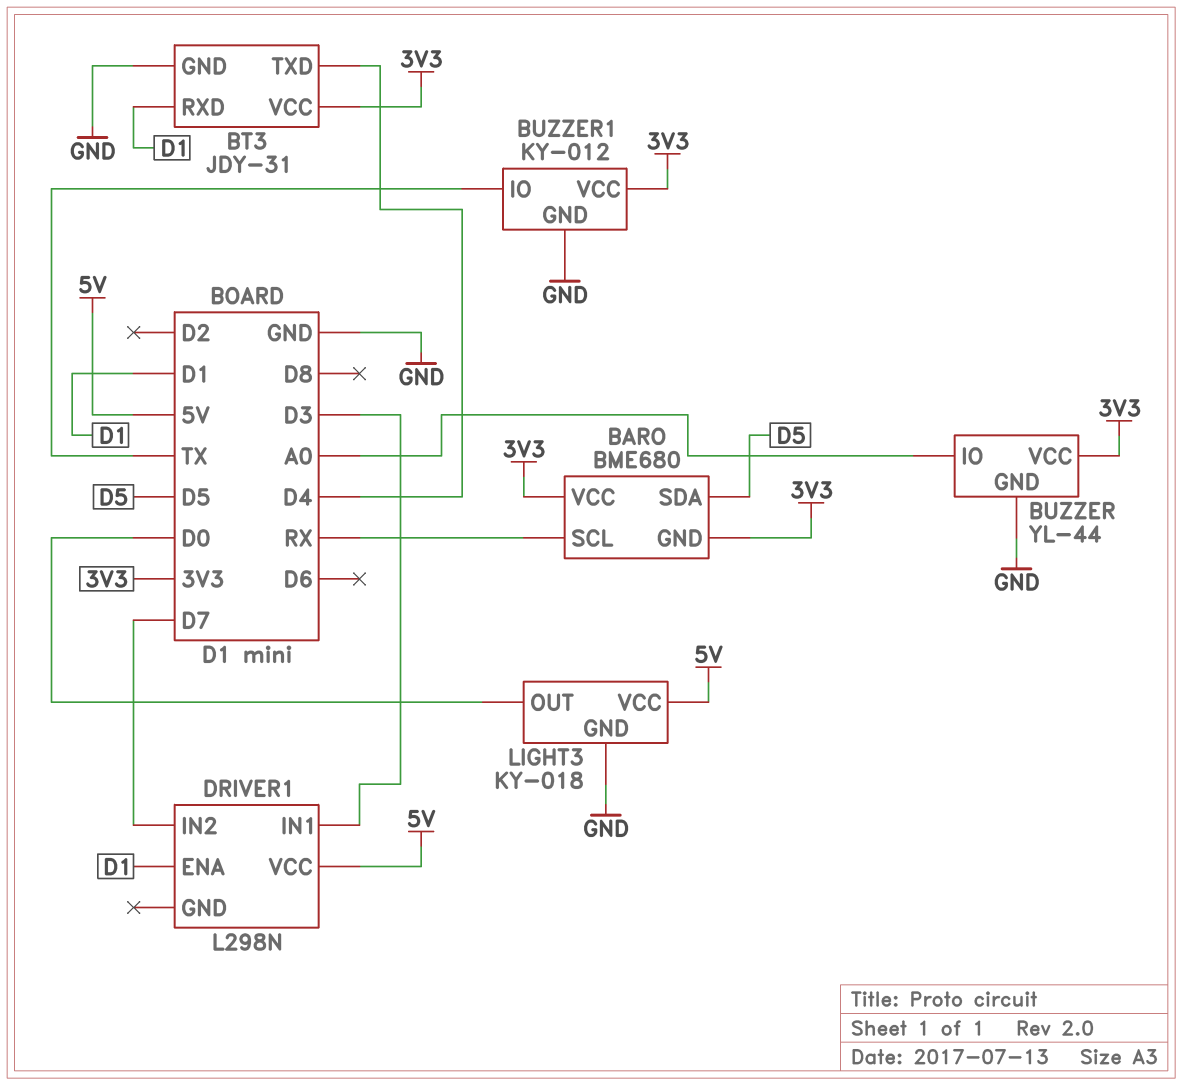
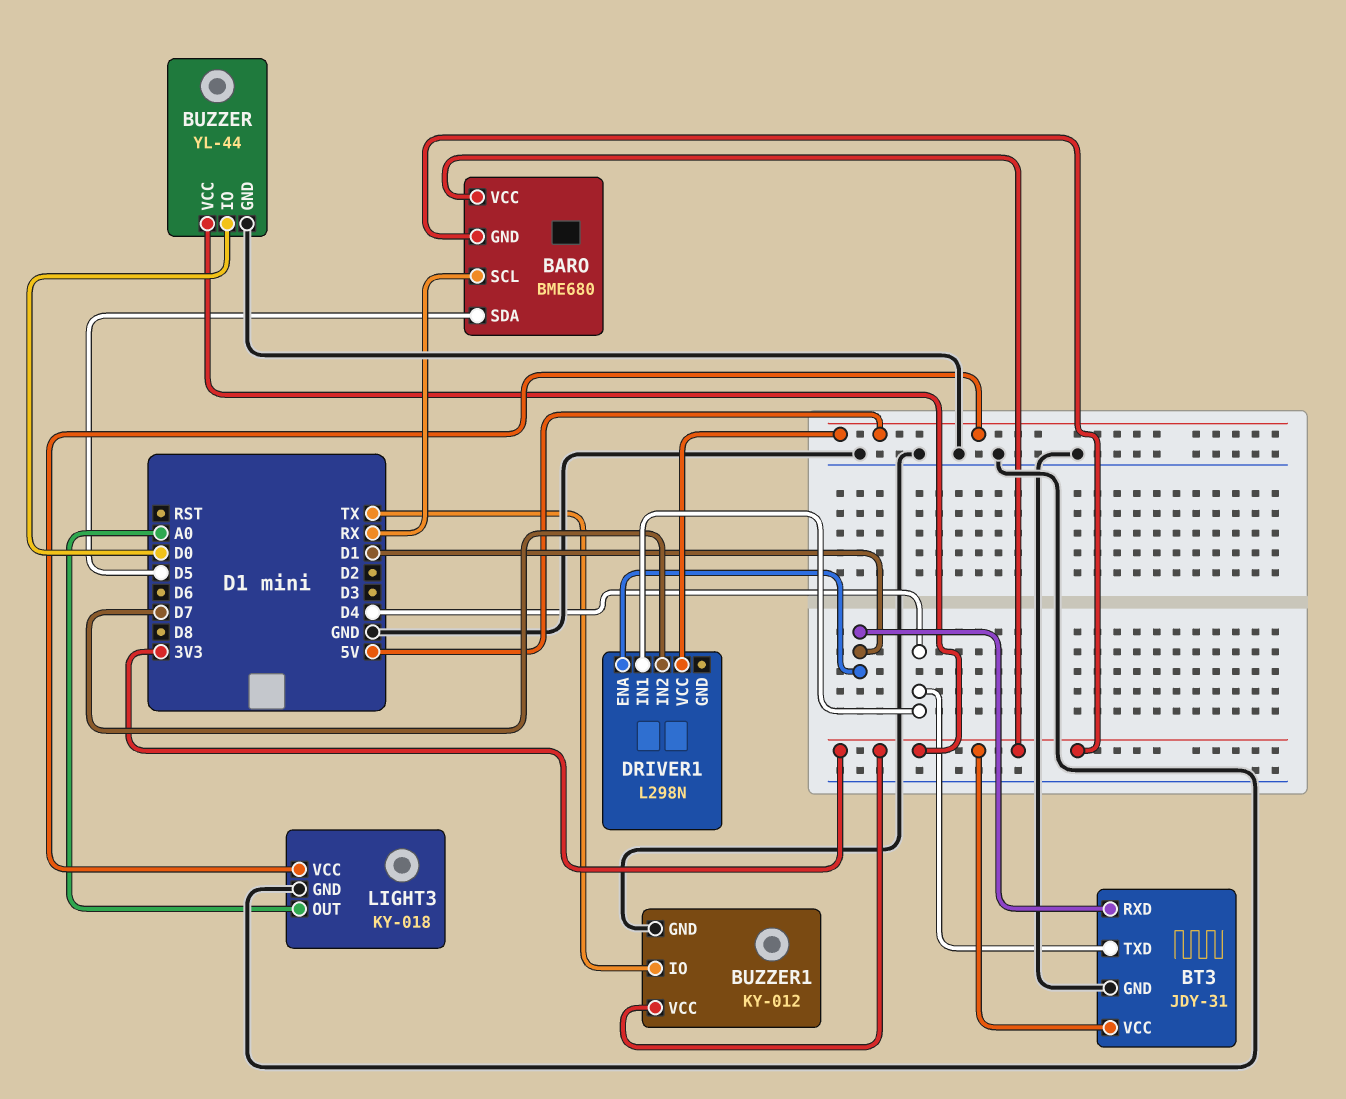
BUZZER pin IO: A0 -> D0
DRIVER1 pin IN1: D3 -> D4
LIGHT3 pin OUT: D0 -> A0

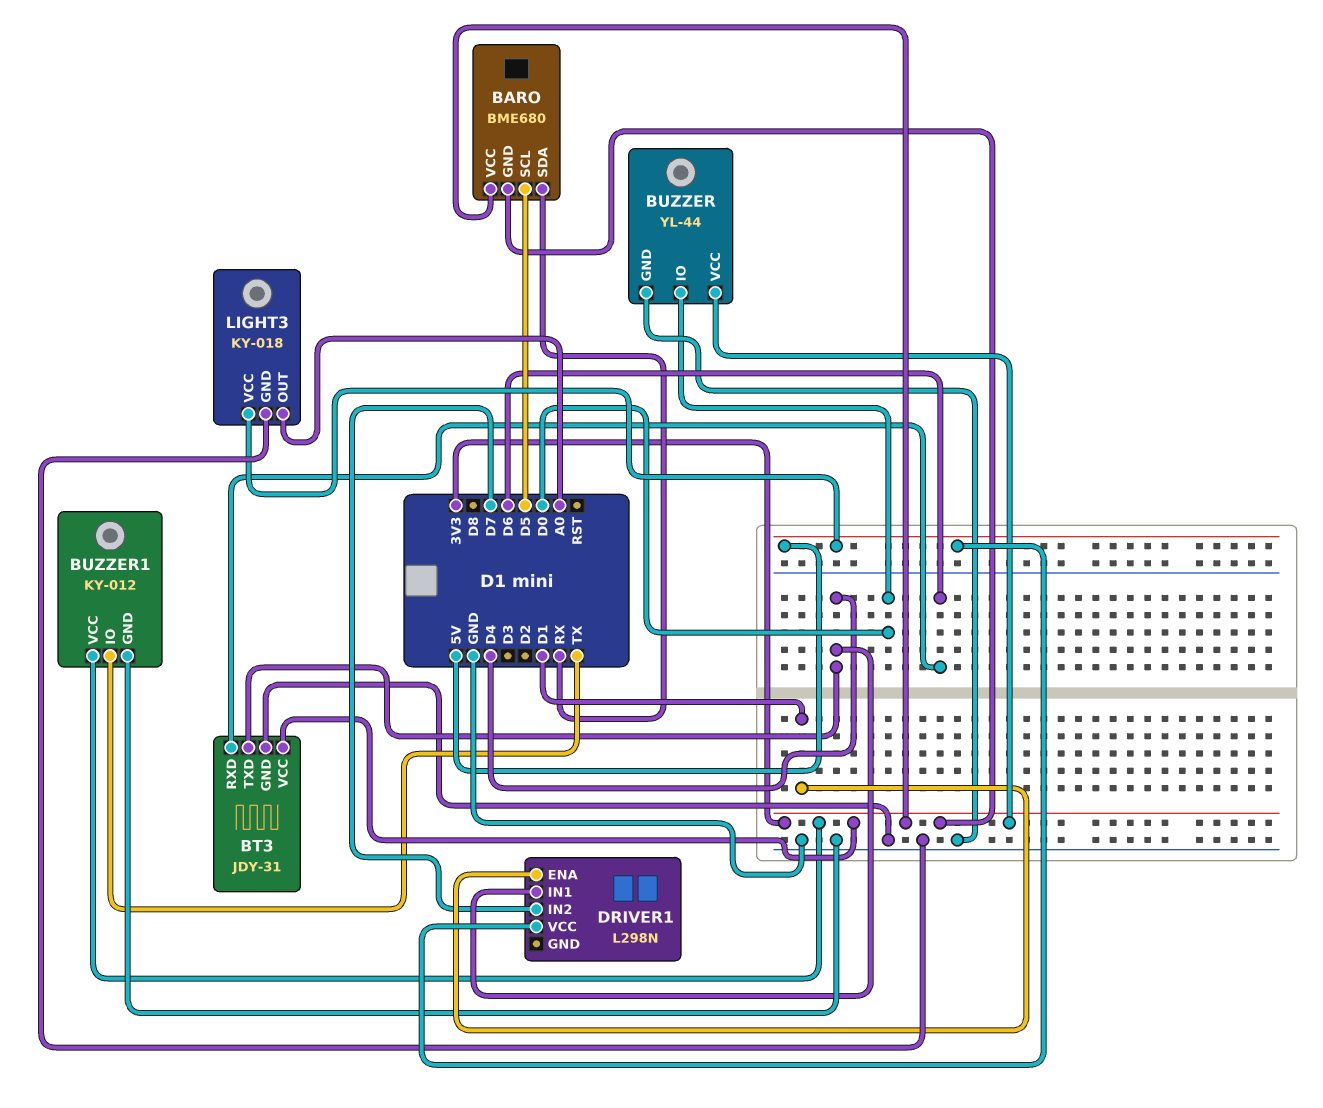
BARO pin SCL: RX -> D5
BARO pin SDA: D5 -> RX
BT3 pin RXD: D1 -> D6

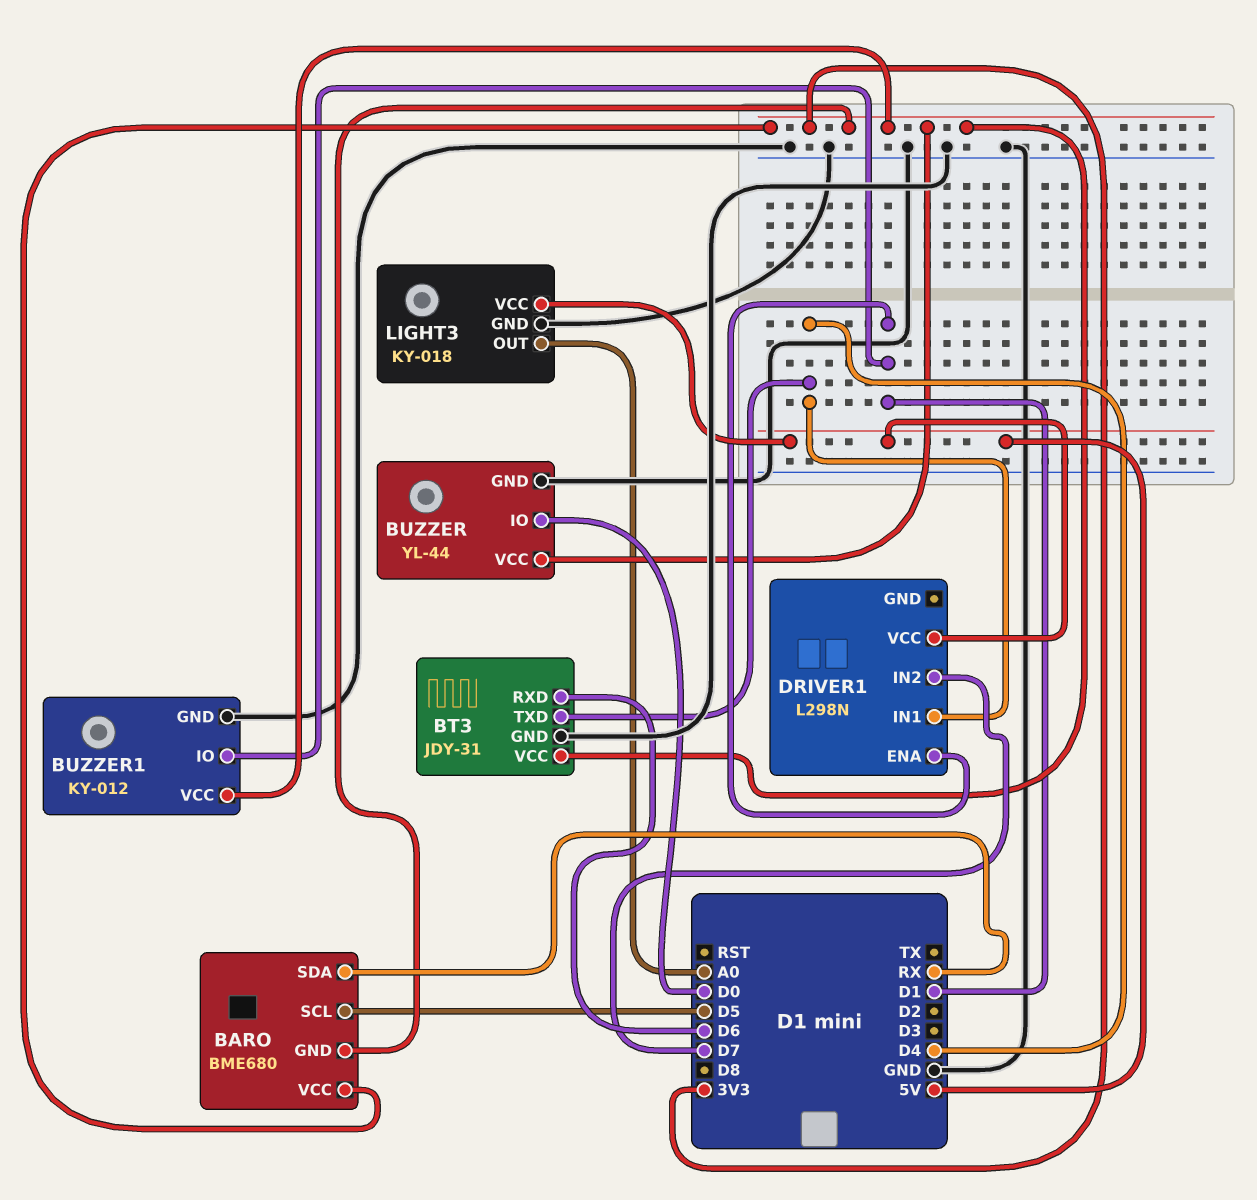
BUZZER1 pin IO: TX -> D1

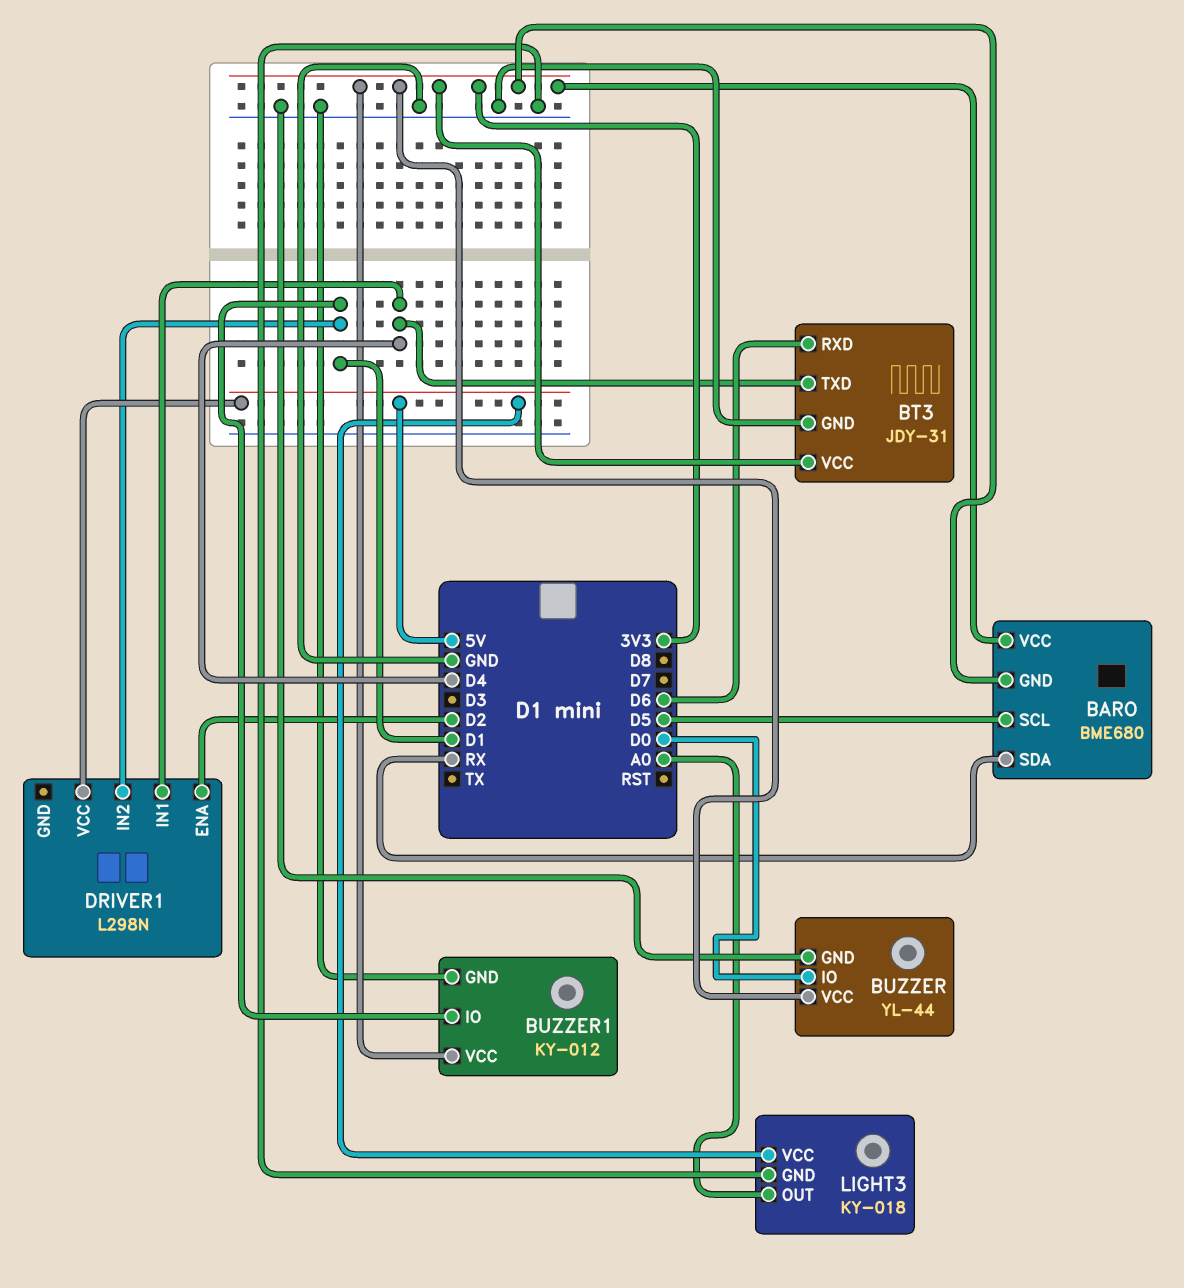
DRIVER1 pin ENA: D1 -> D2
DRIVER1 pin IN2: D7 -> D1

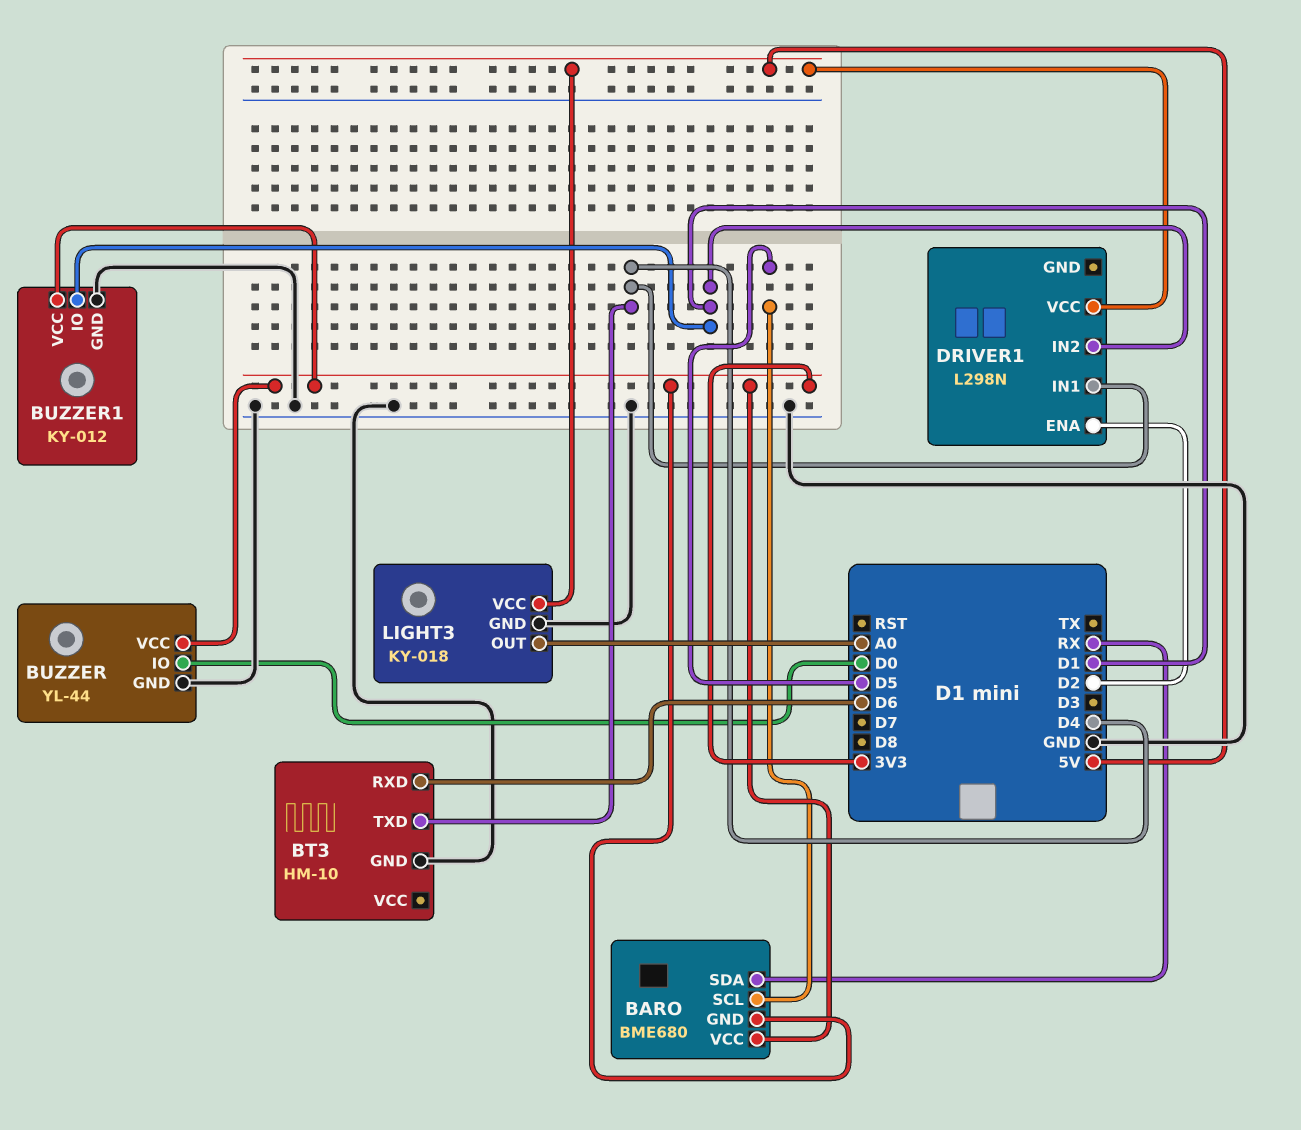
BT3: JDY-31 -> HM-10
BT3 pin VCC: 3V3 -> none

